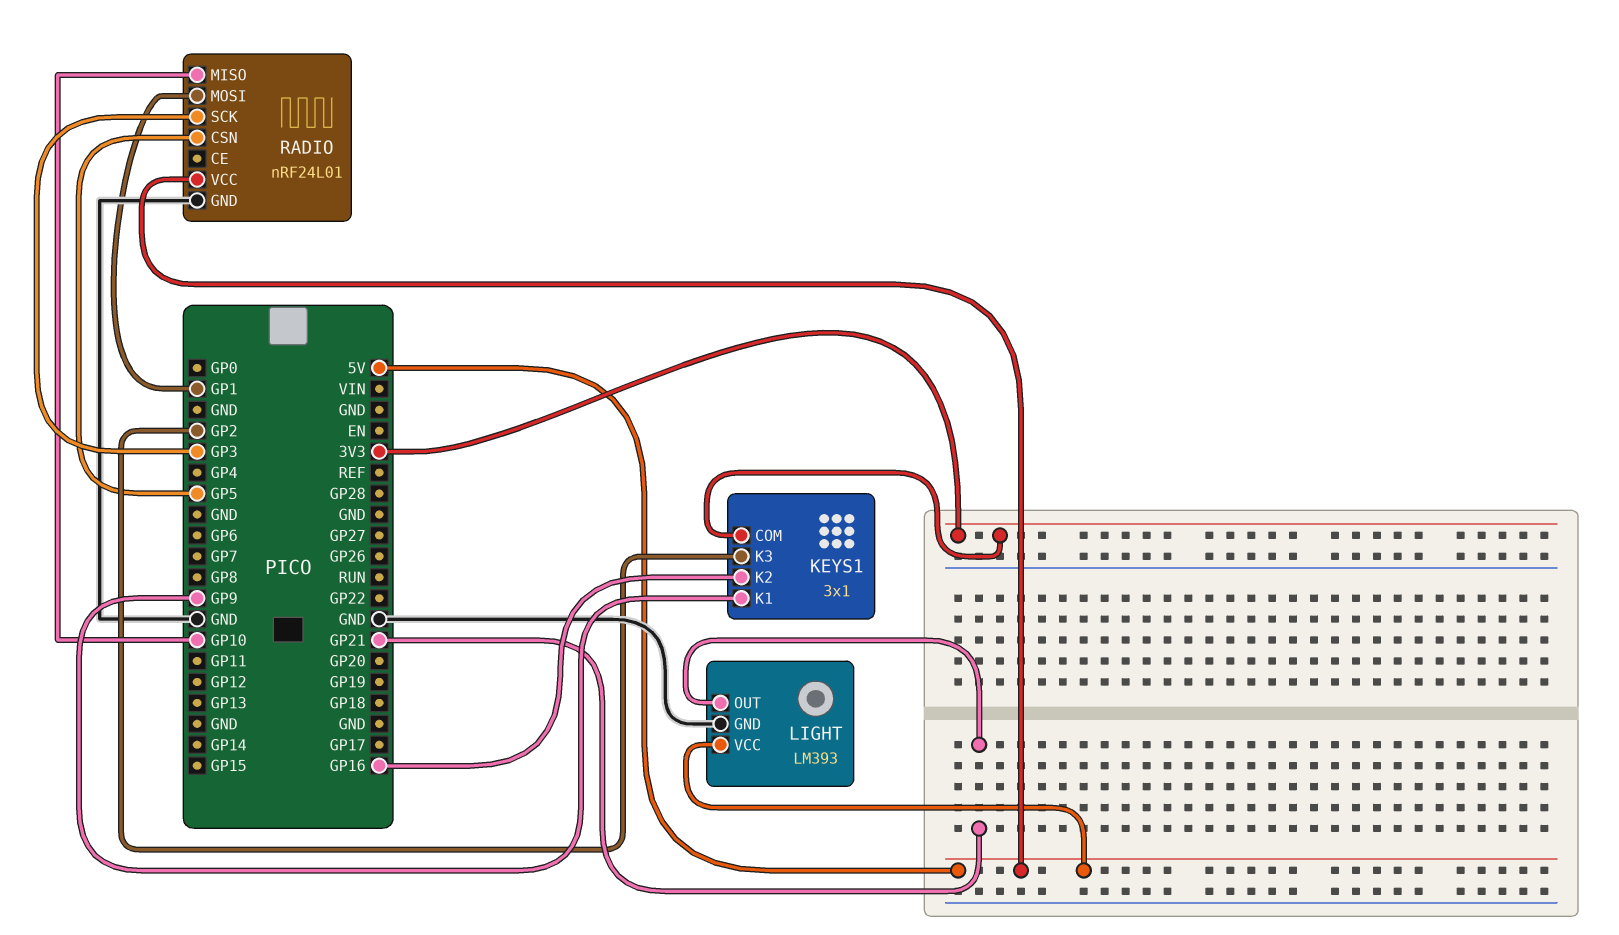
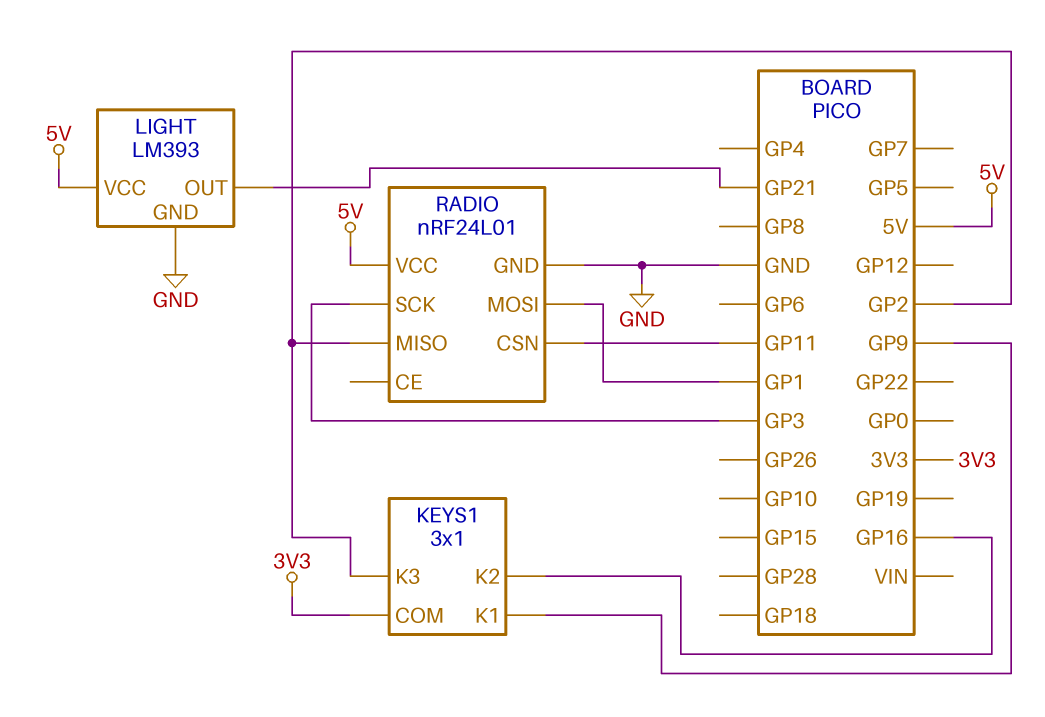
RADIO pin CSN: GP5 -> GP11
RADIO pin MISO: GP10 -> GP2

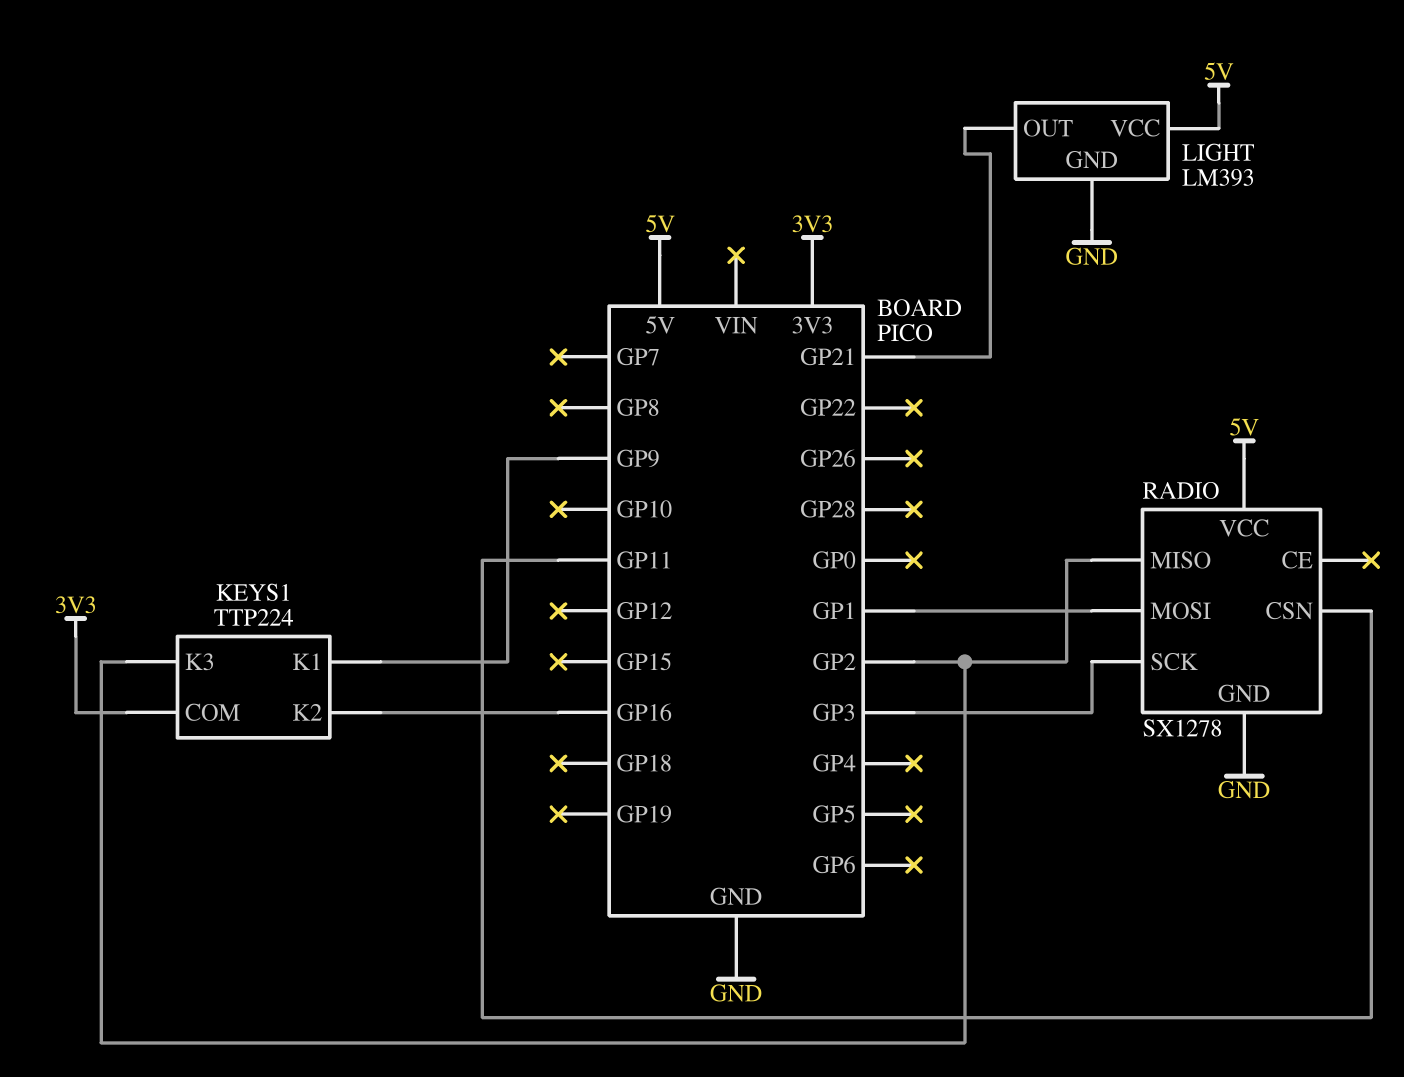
KEYS1: 3x1 -> TTP224
RADIO: nRF24L01 -> SX1278

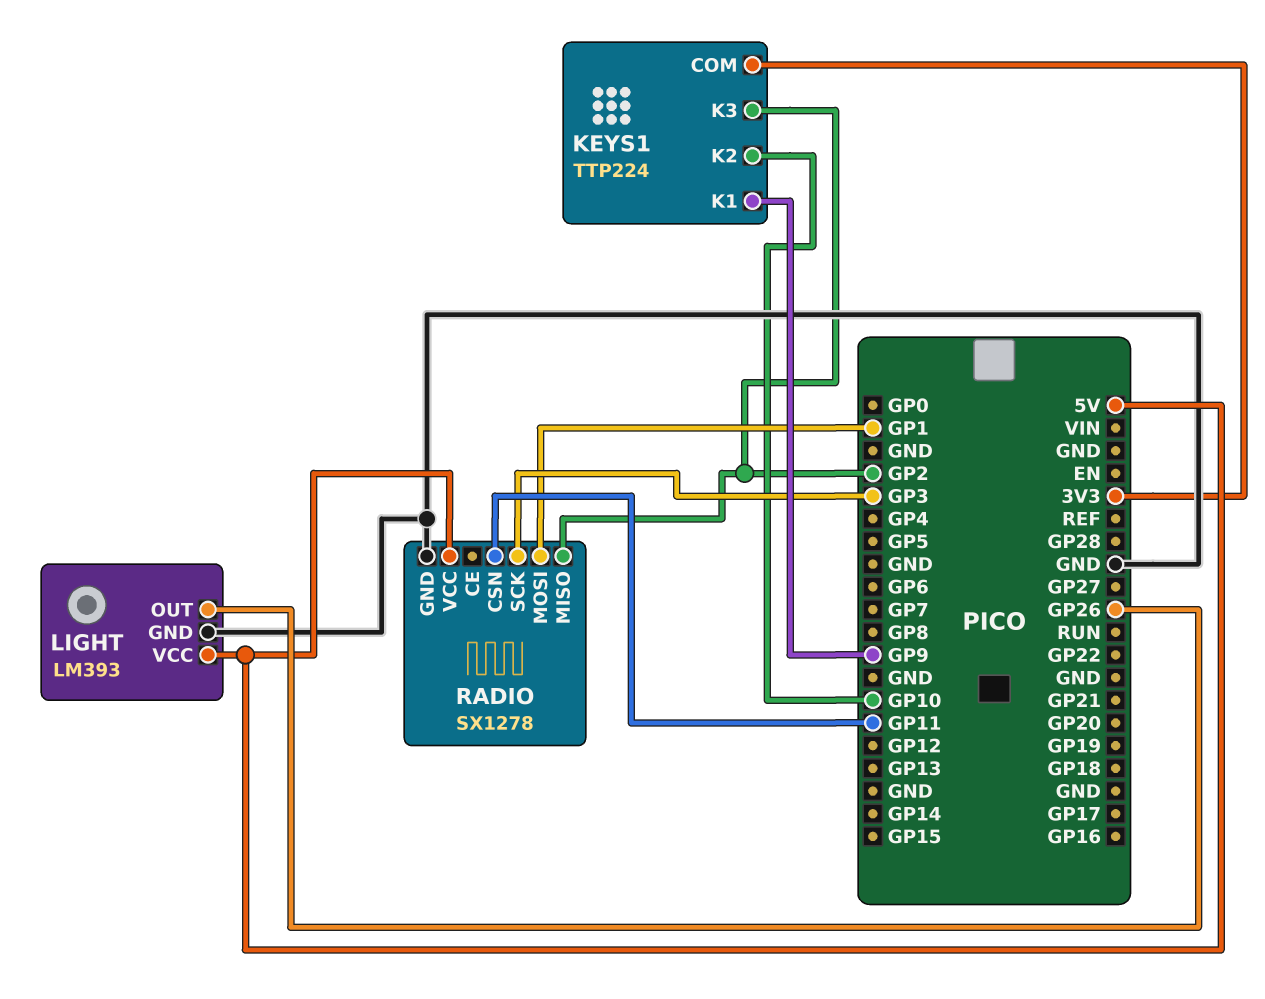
KEYS1 pin K2: GP16 -> GP10
LIGHT pin OUT: GP21 -> GP26

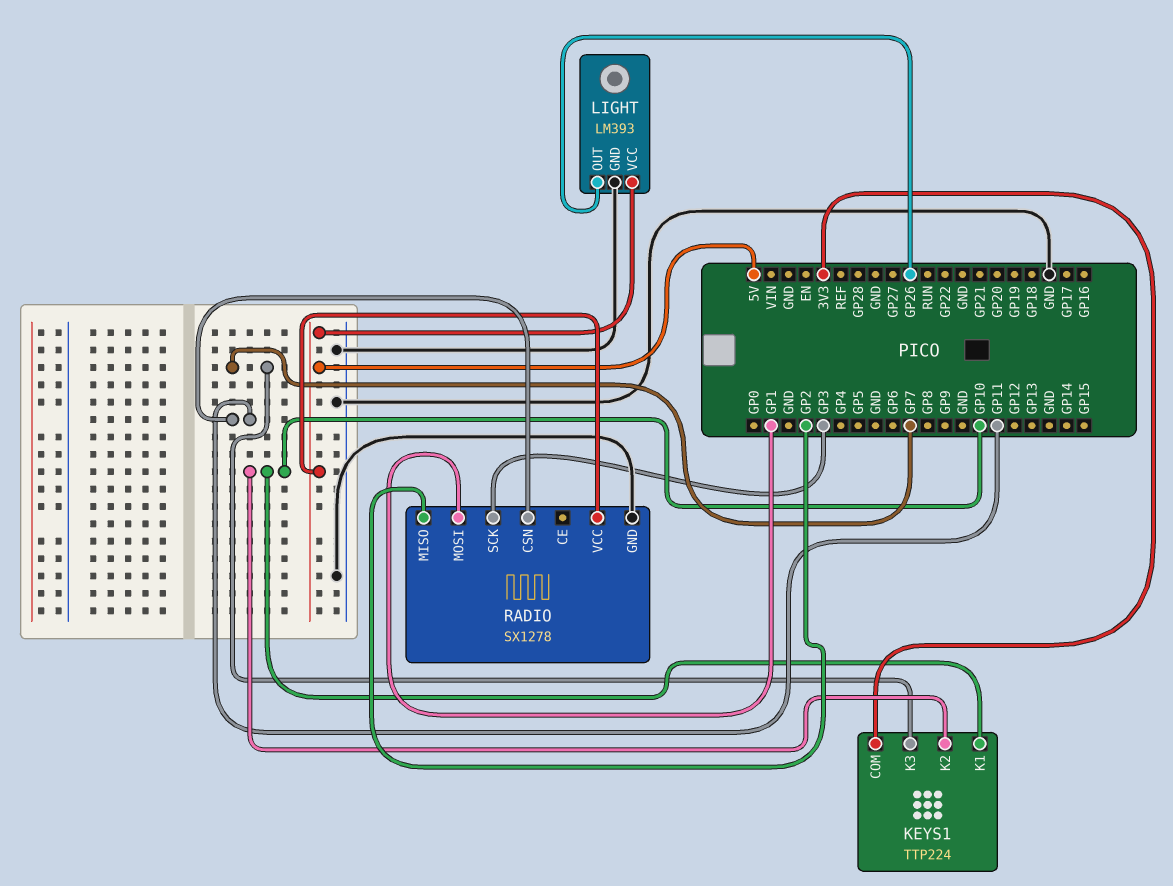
KEYS1 pin K1: GP9 -> GP10
KEYS1 pin K3: GP2 -> GP7

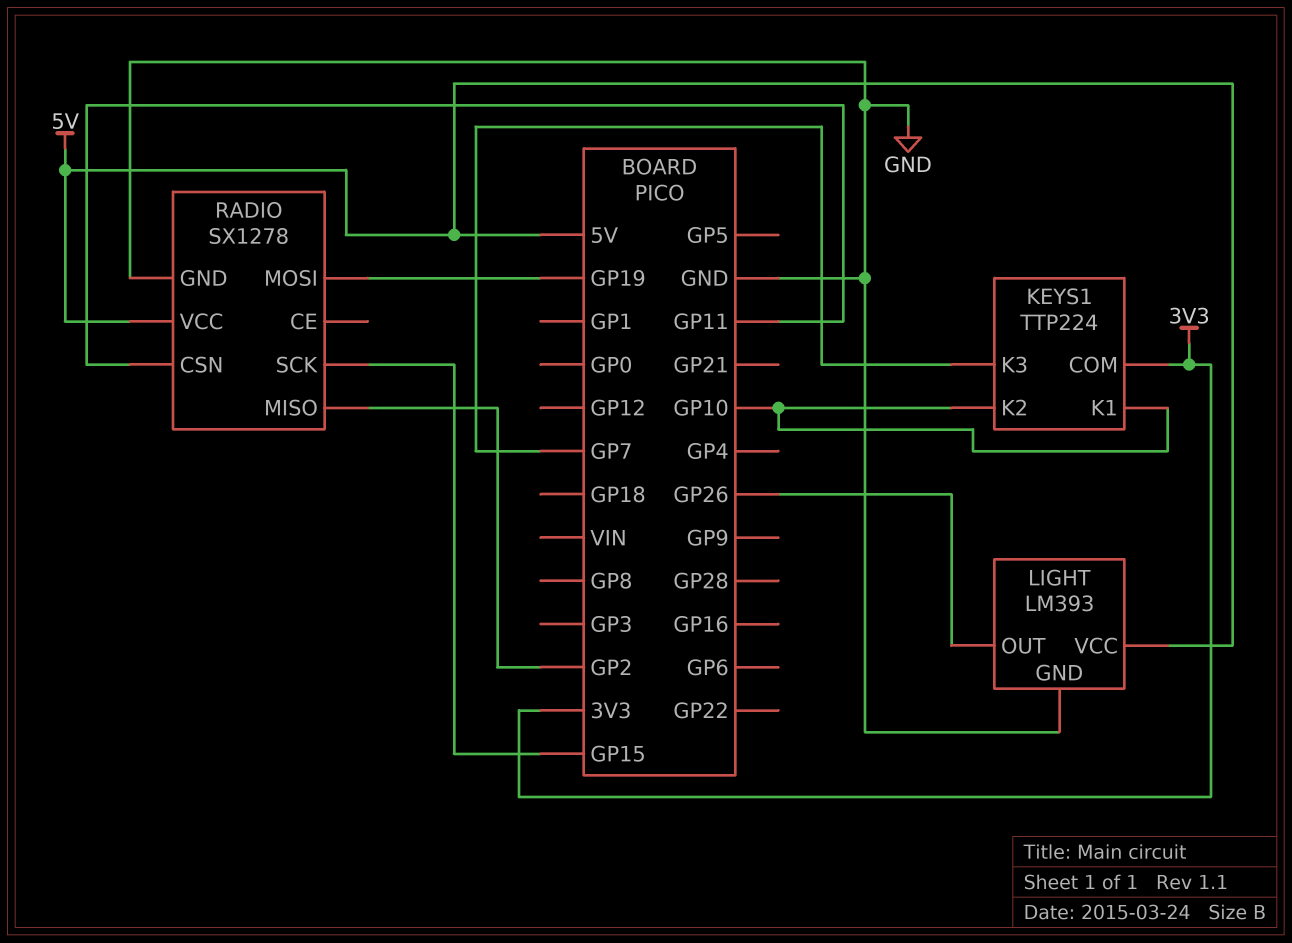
RADIO pin MOSI: GP1 -> GP19
RADIO pin SCK: GP3 -> GP15

